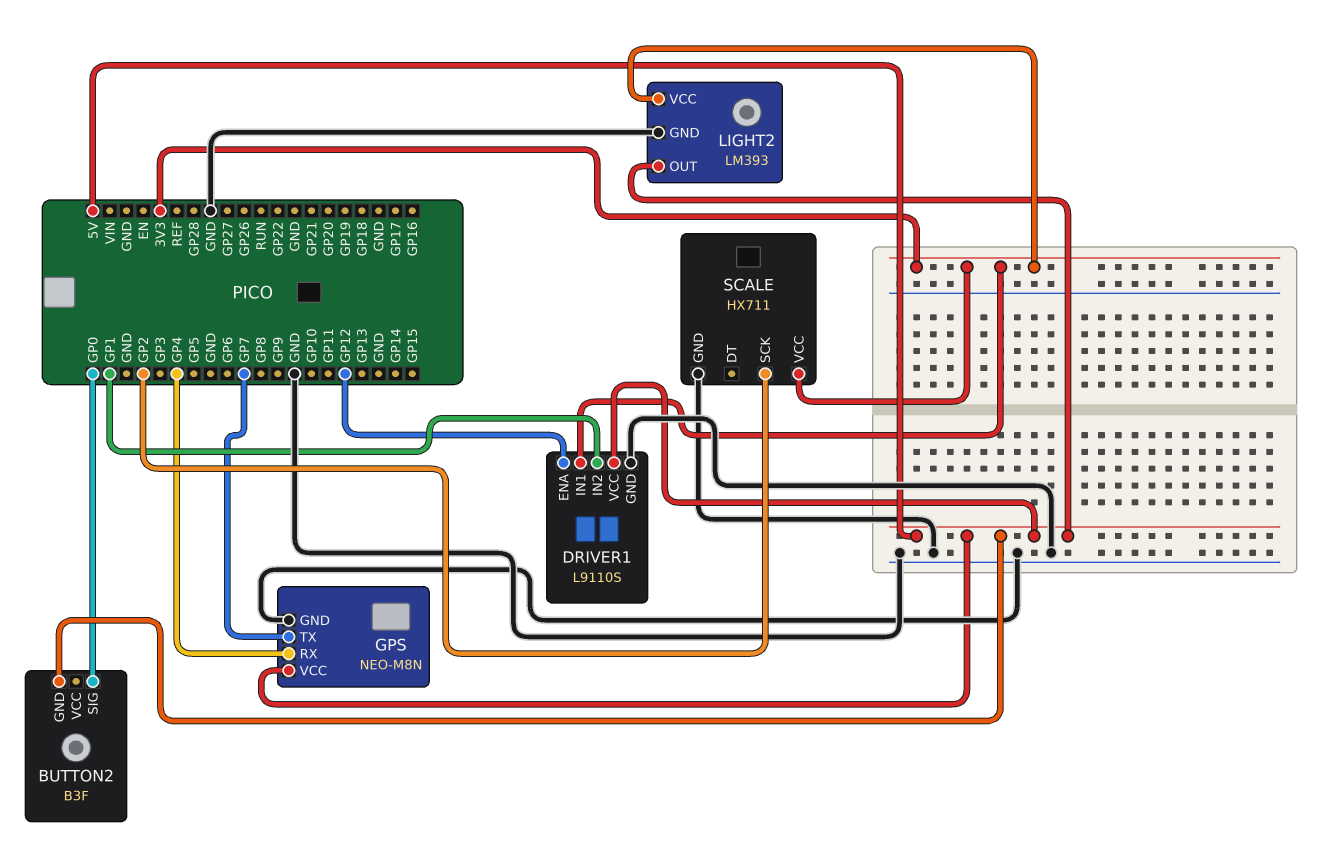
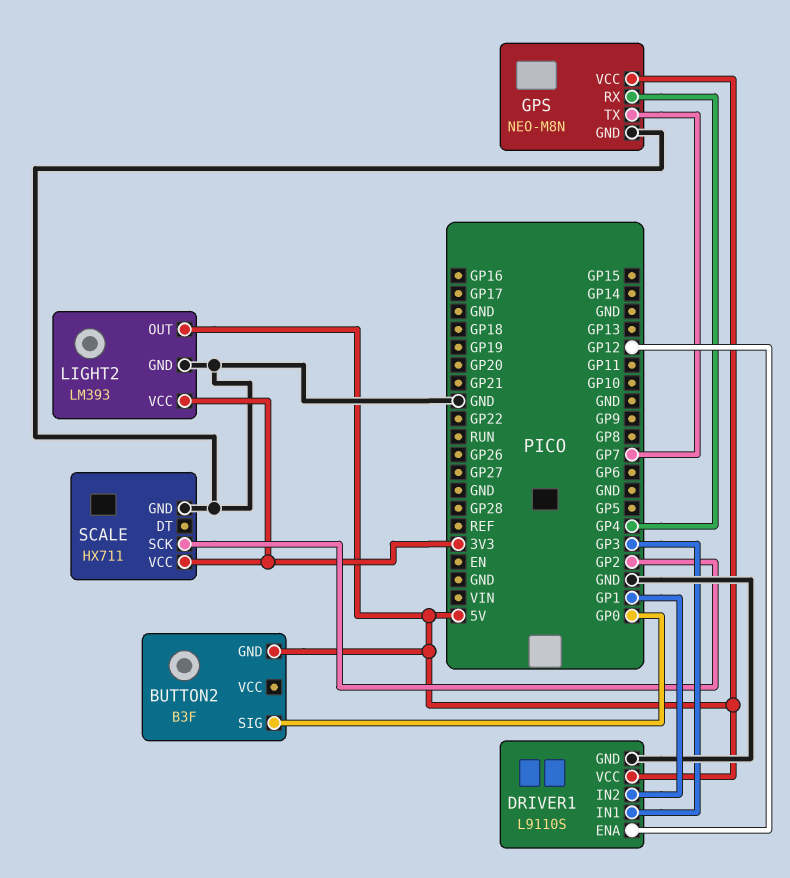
DRIVER1 pin IN1: 3V3 -> GP3

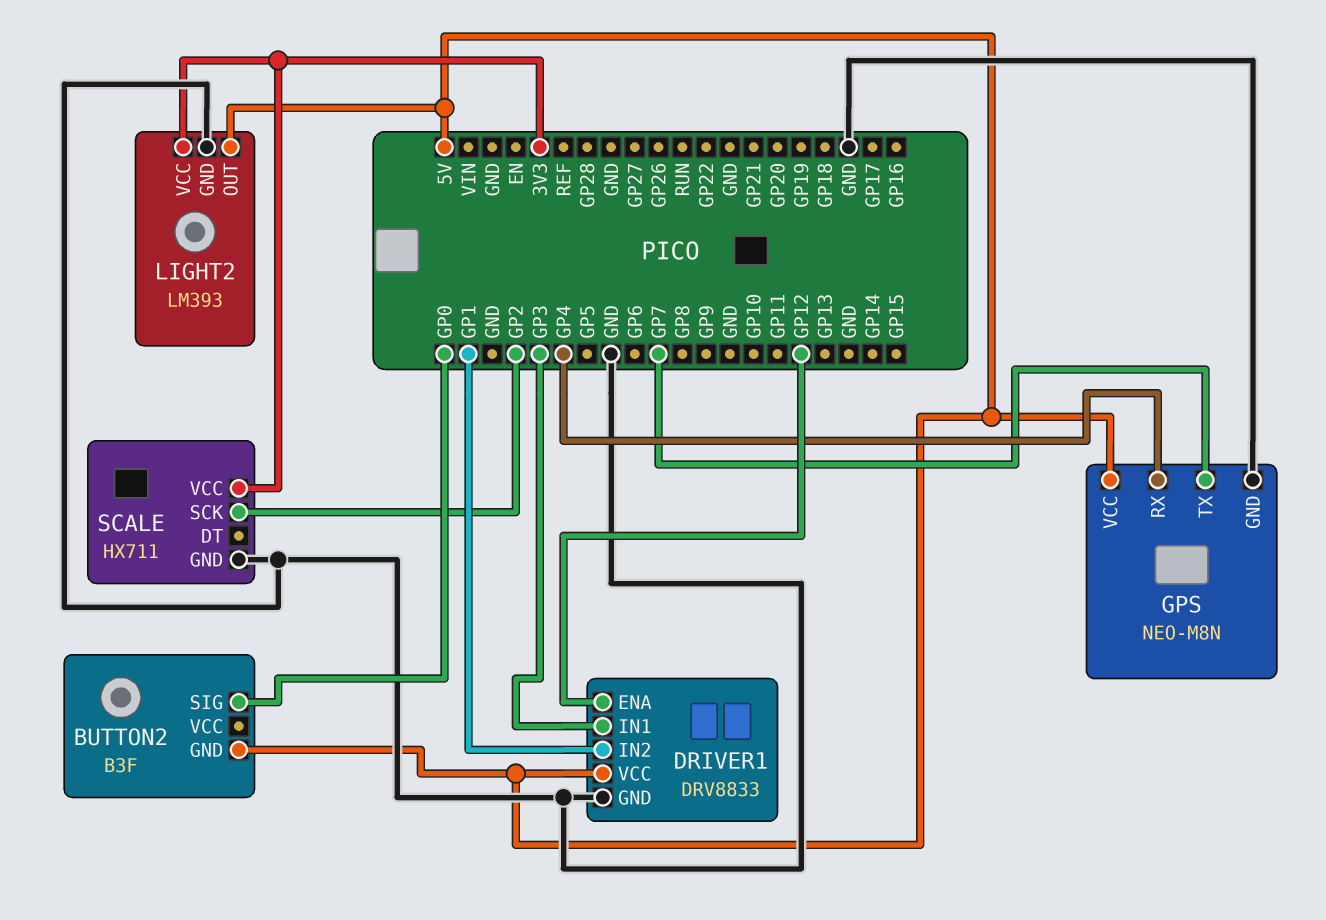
DRIVER1: L9110S -> DRV8833

